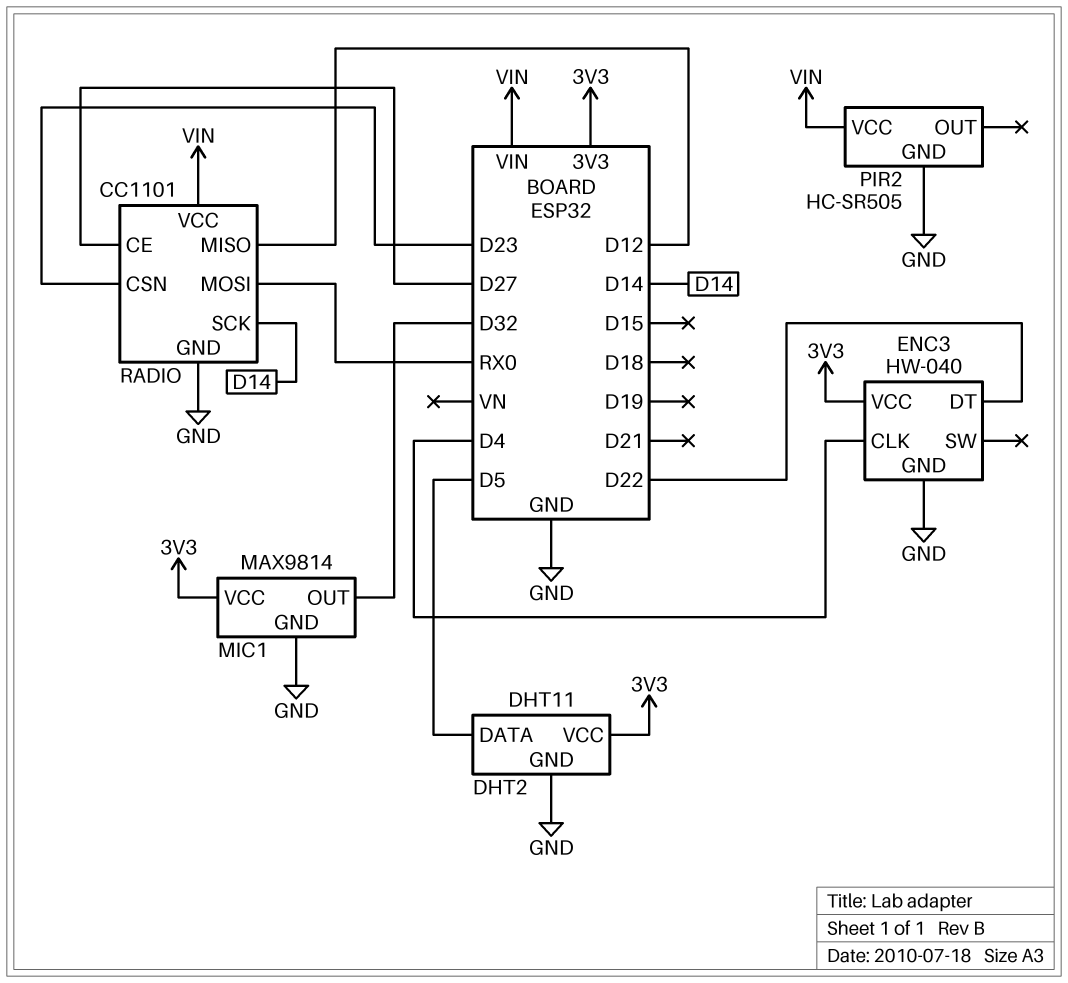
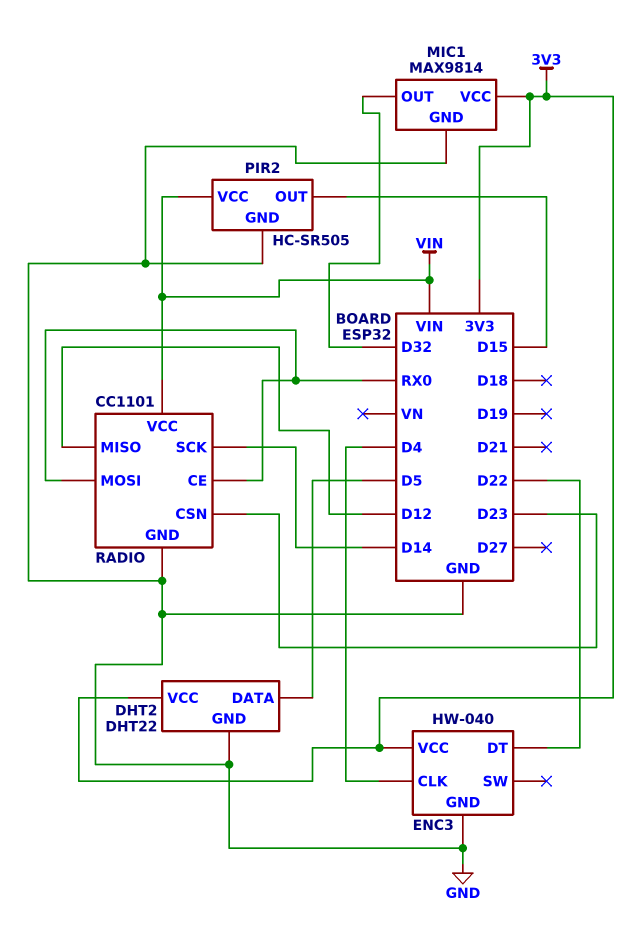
DHT2: DHT11 -> DHT22
PIR2 pin OUT: none -> D15
RADIO pin CE: D27 -> RX0

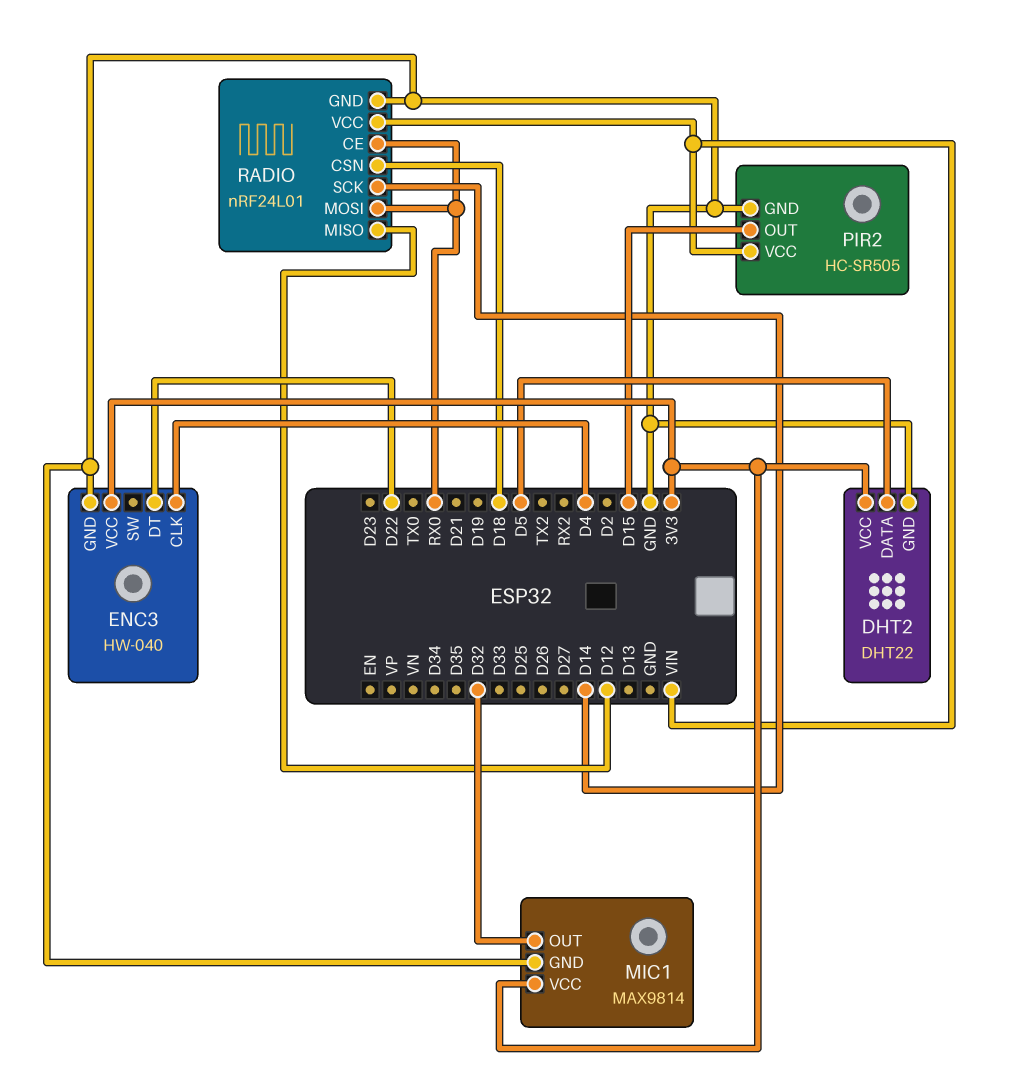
RADIO: CC1101 -> nRF24L01
RADIO pin CSN: D23 -> D18

